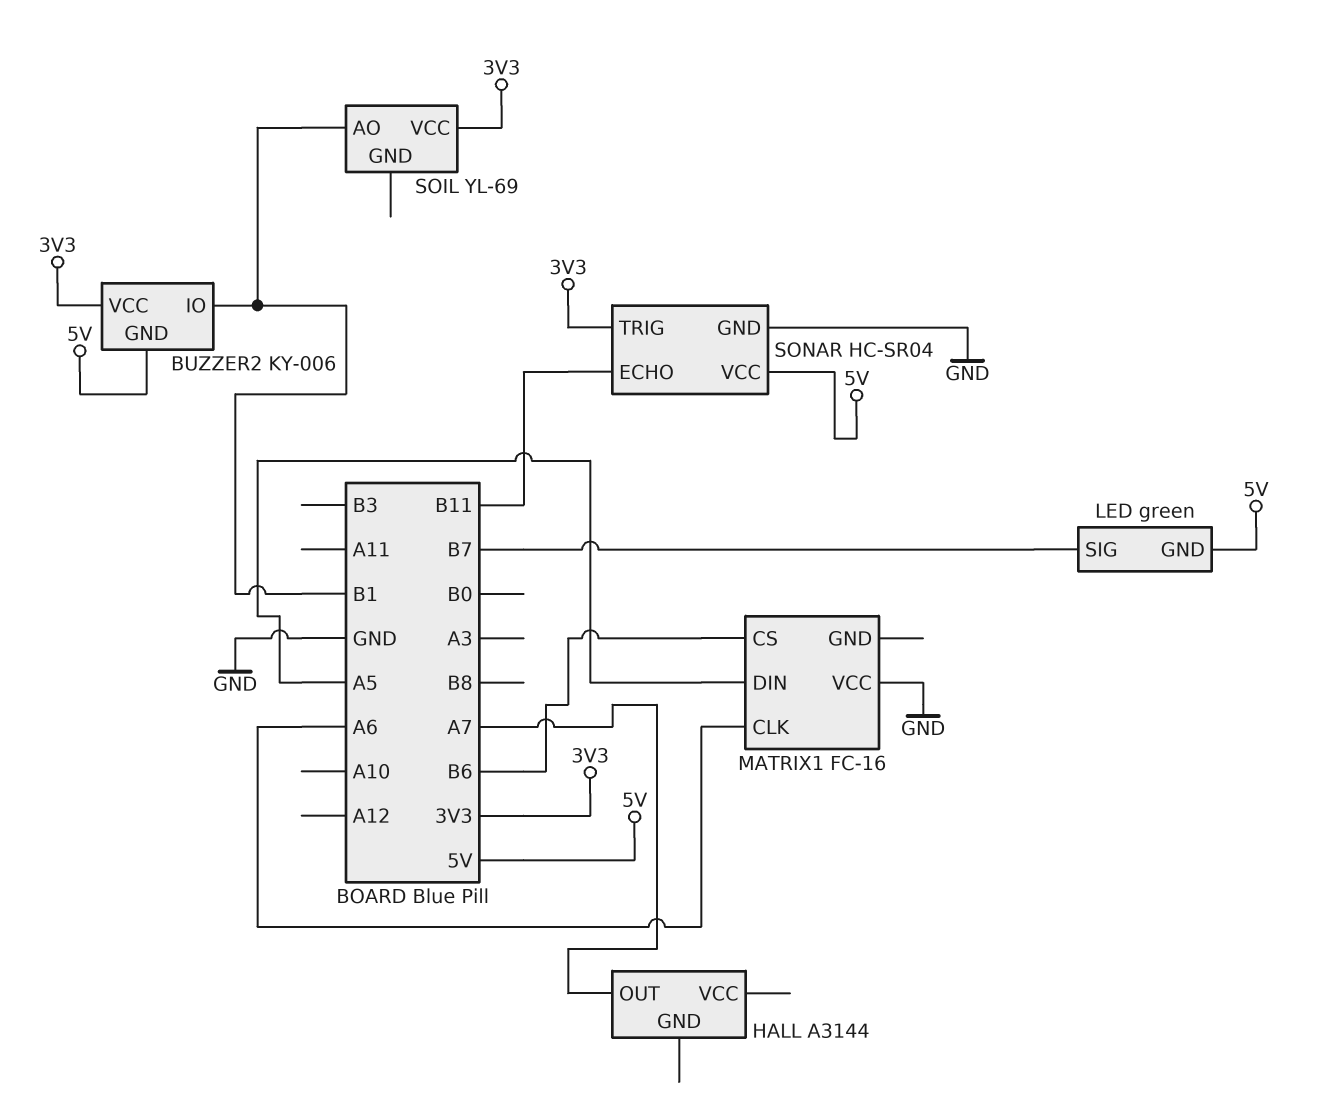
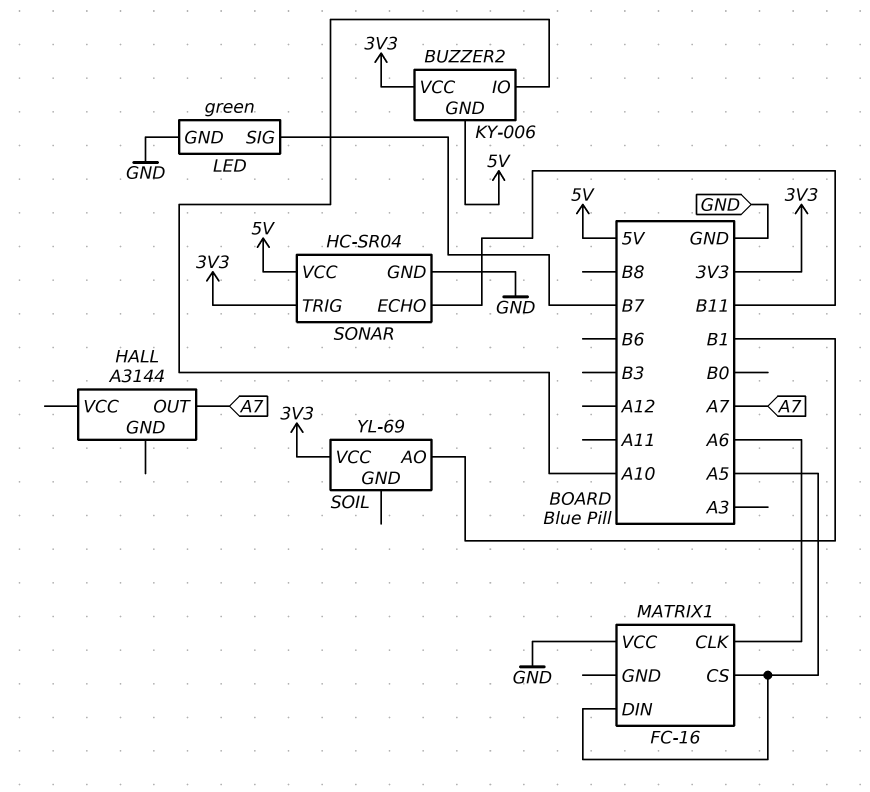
BUZZER2 pin IO: B1 -> A10
LED pin GND: 5V -> GND
MATRIX1 pin CS: B6 -> A5

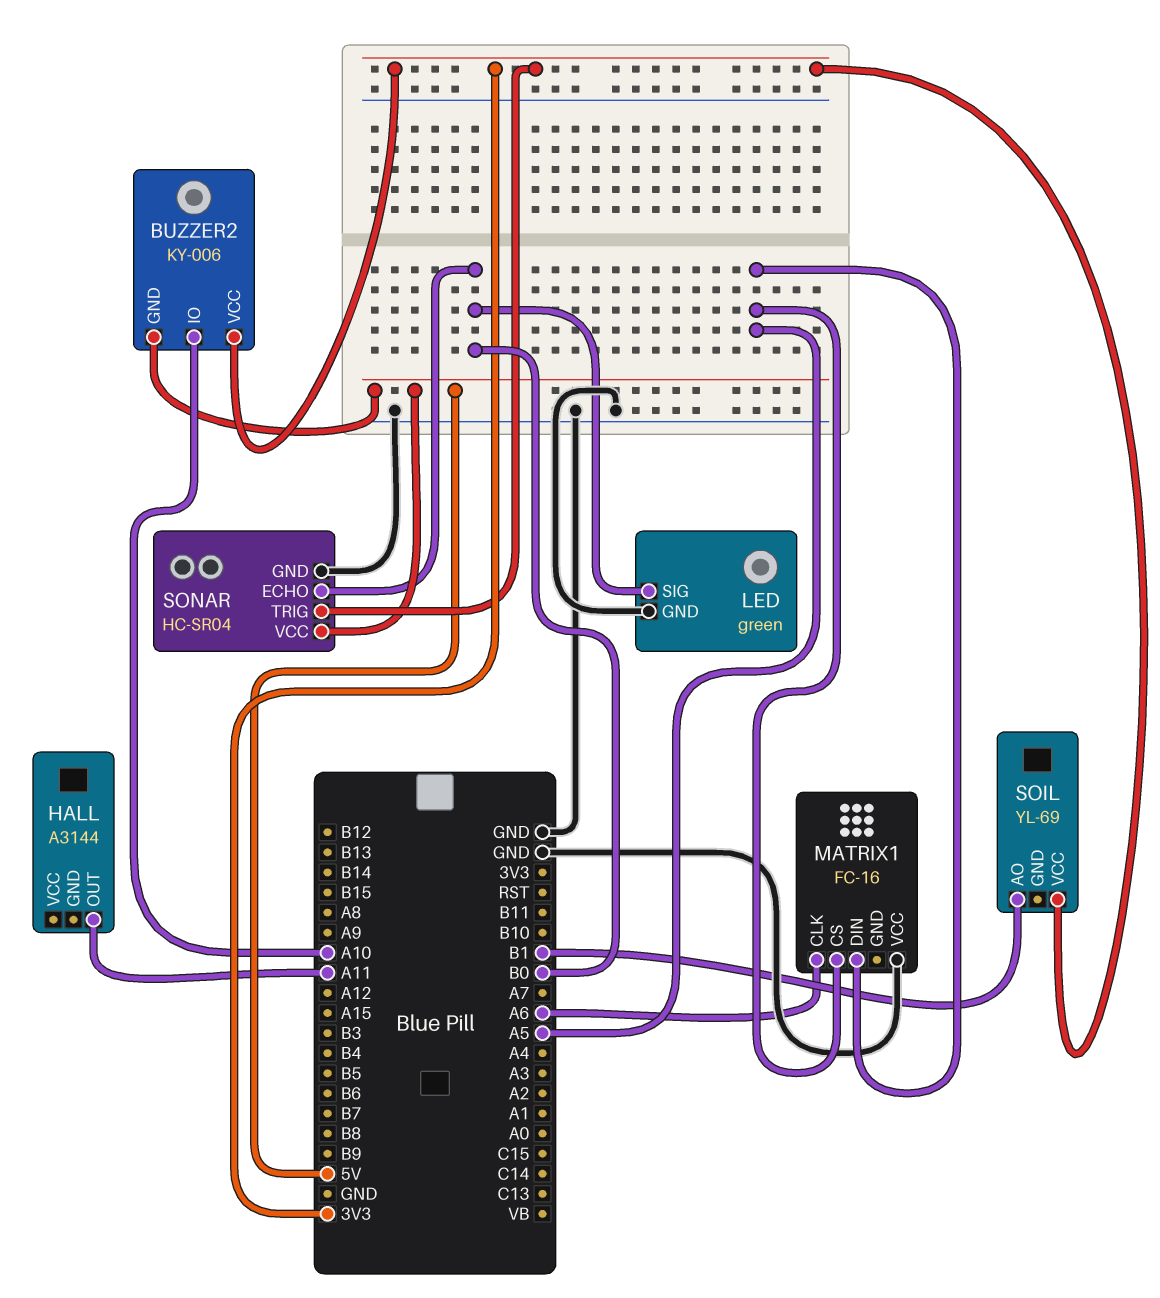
HALL pin OUT: A7 -> A11
LED pin SIG: B7 -> B0
SONAR pin ECHO: B11 -> B0

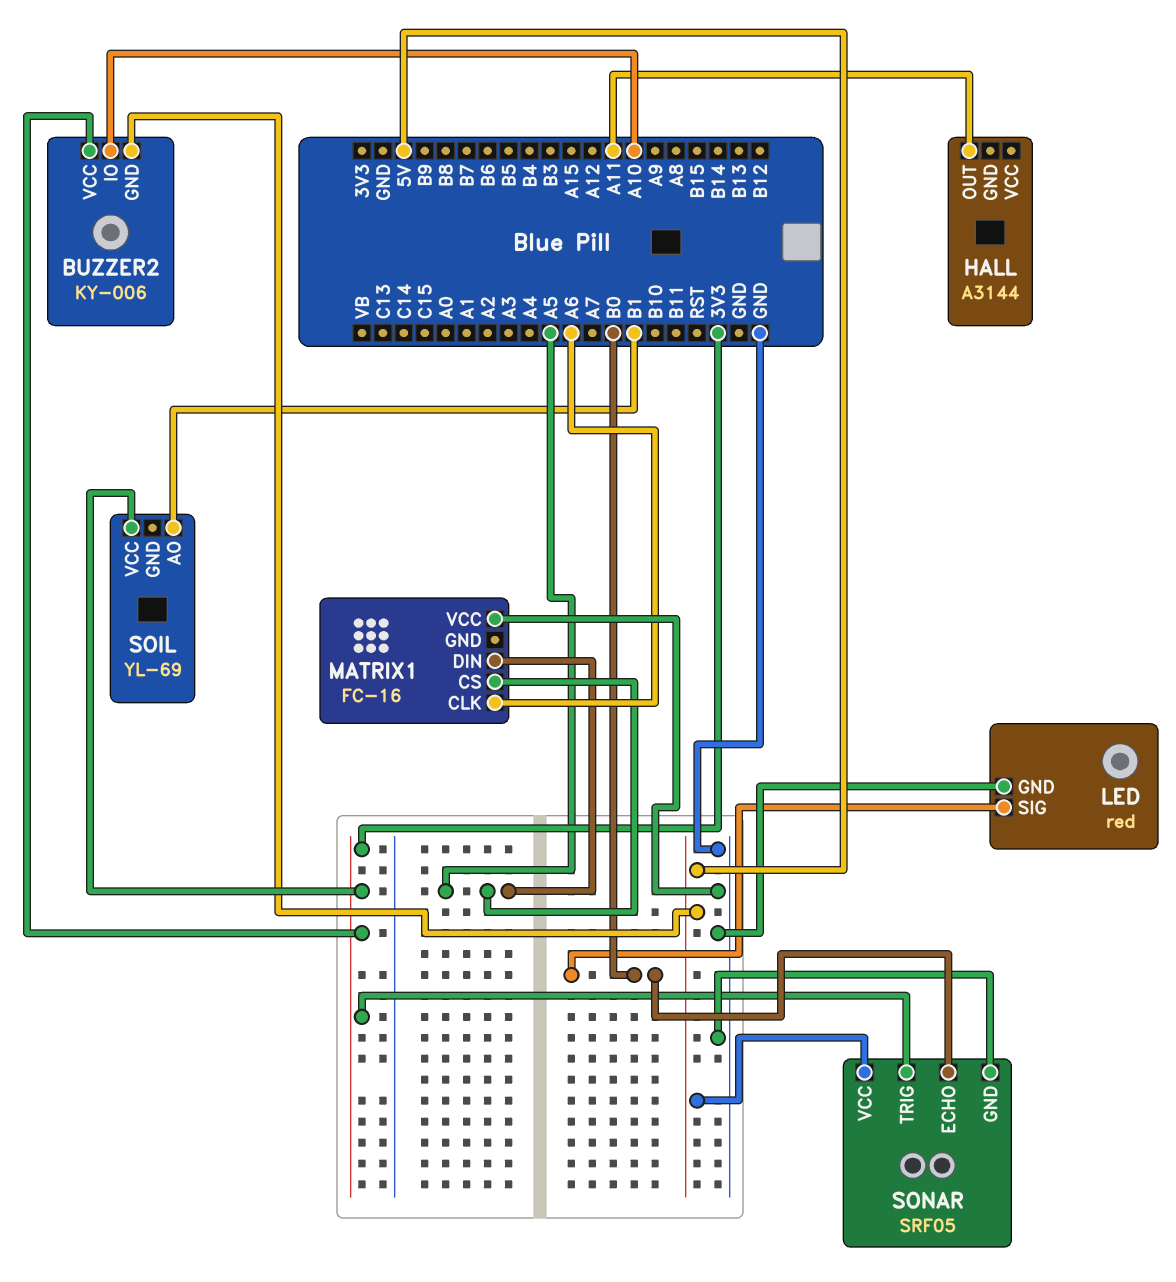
LED: green -> red
SONAR: HC-SR04 -> SRF05

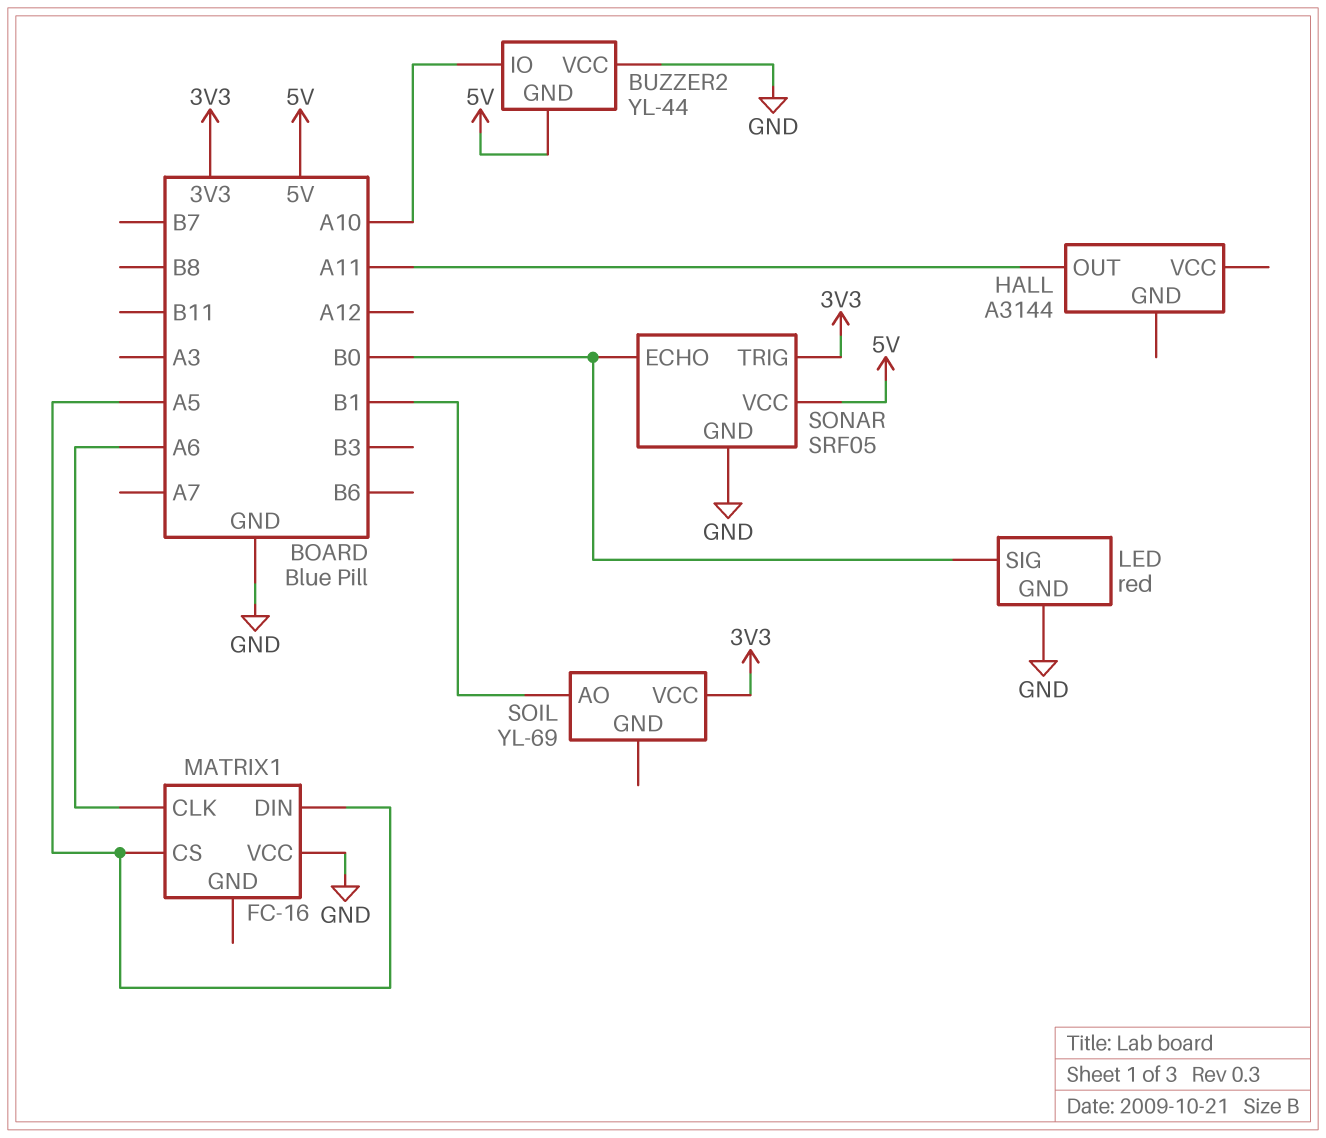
BUZZER2: KY-006 -> YL-44
BUZZER2 pin VCC: 3V3 -> GND

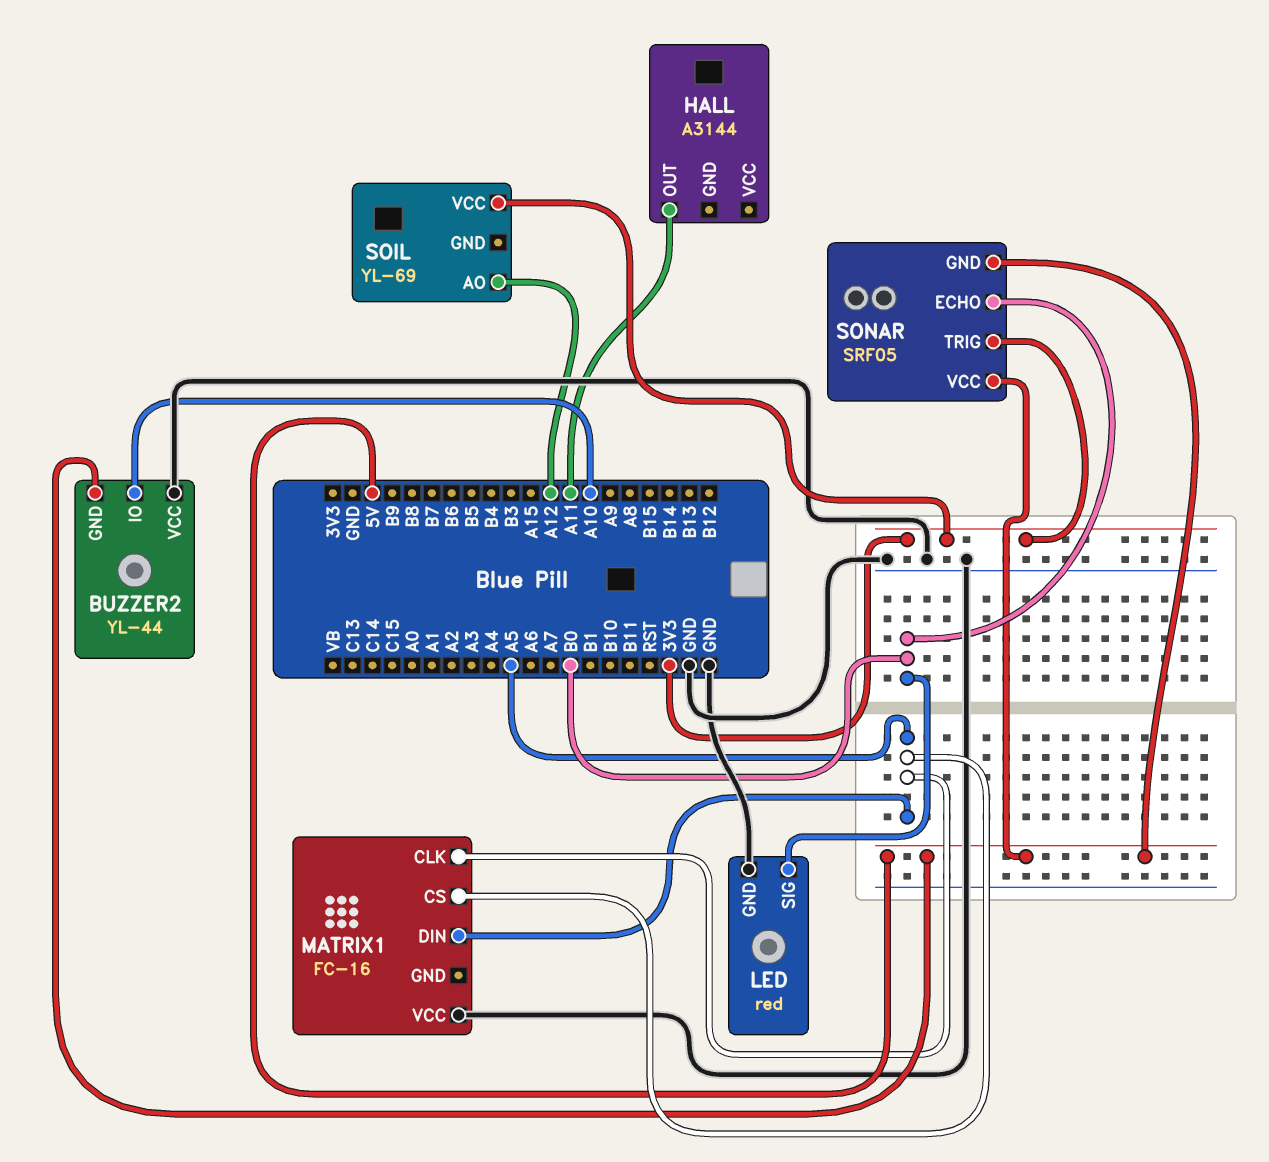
MATRIX1 pin CLK: A6 -> A5
SOIL pin AO: B1 -> A12
SONAR pin GND: GND -> 5V

